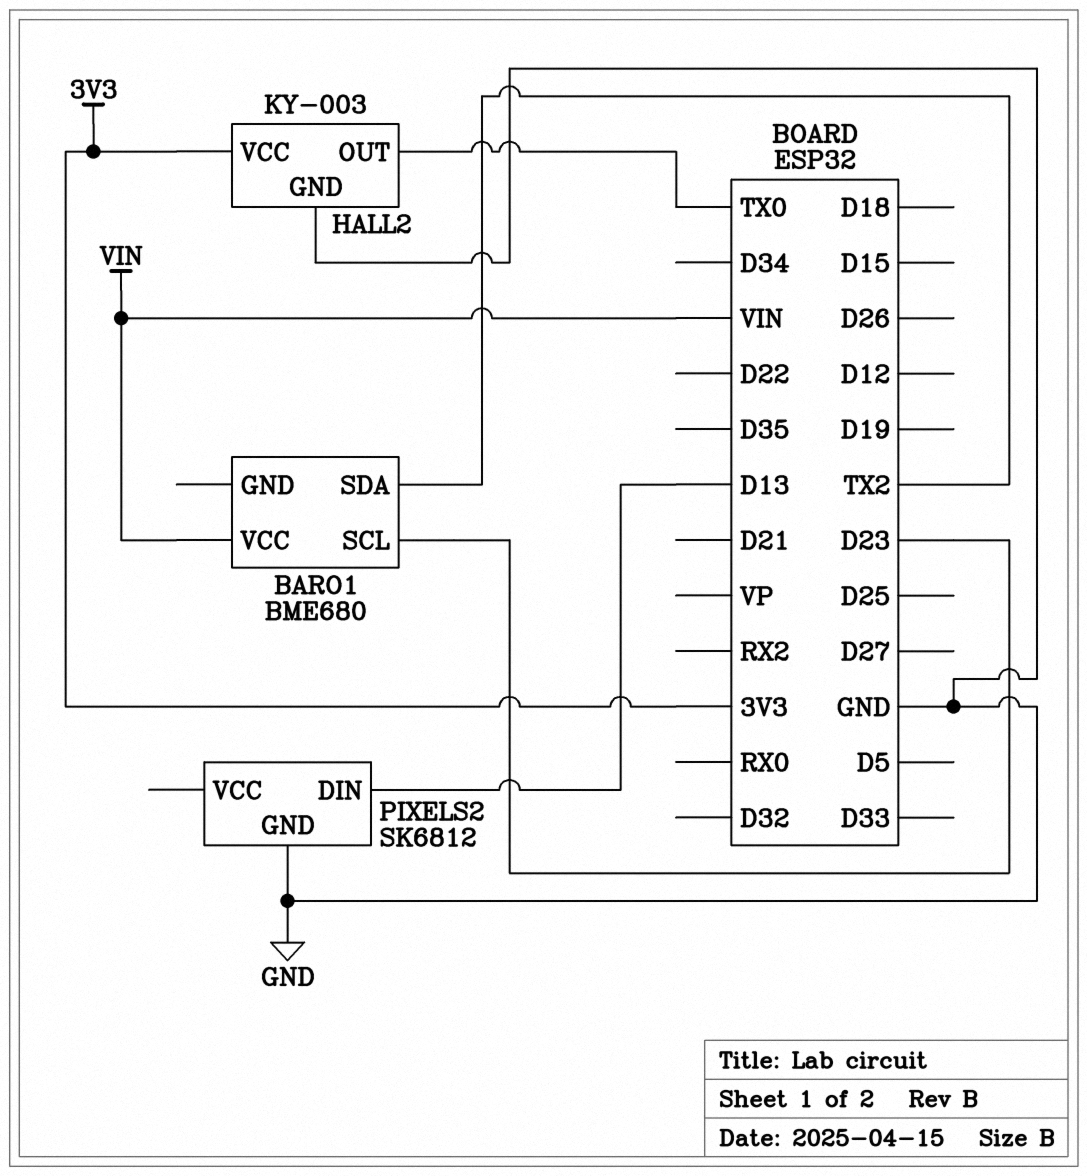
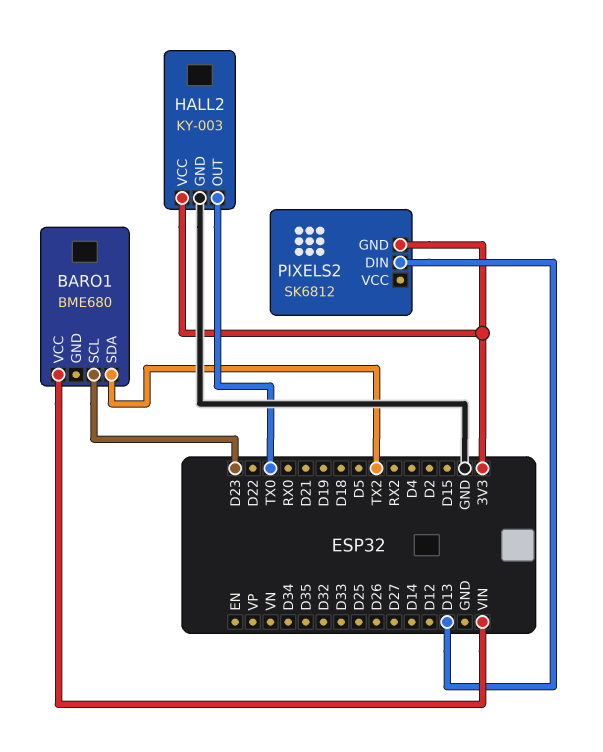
PIXELS2 pin GND: GND -> 3V3

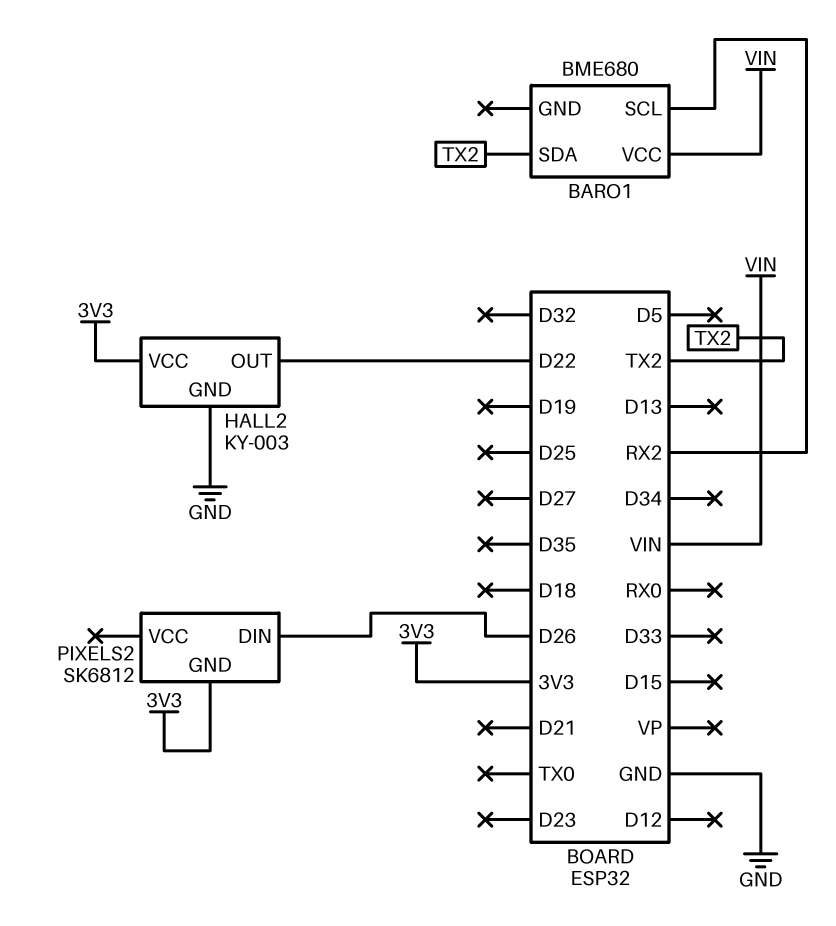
BARO1 pin SCL: D23 -> RX2
HALL2 pin OUT: TX0 -> D22
PIXELS2 pin DIN: D13 -> D26

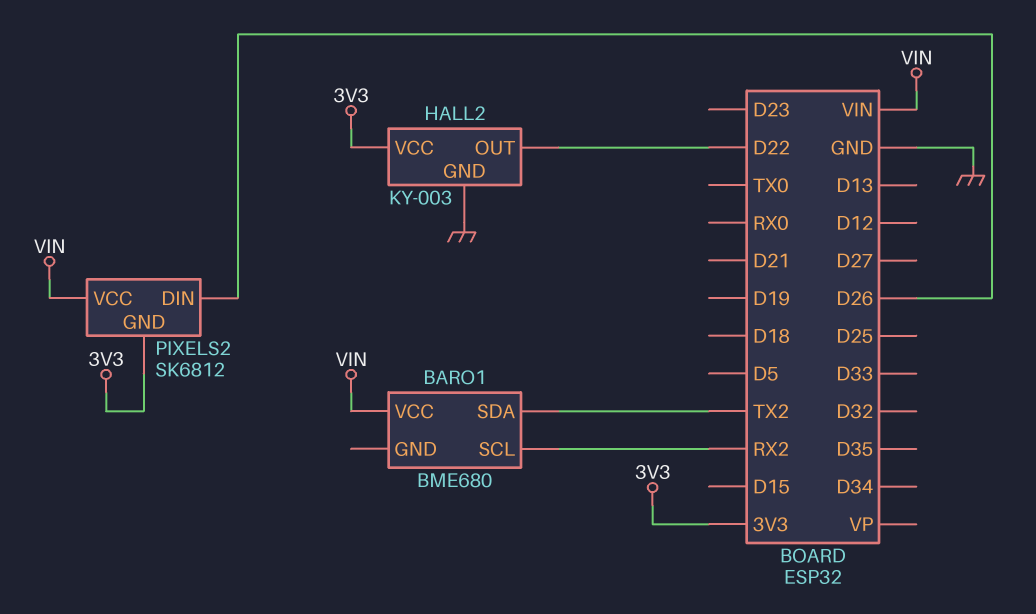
PIXELS2 pin VCC: none -> VIN

